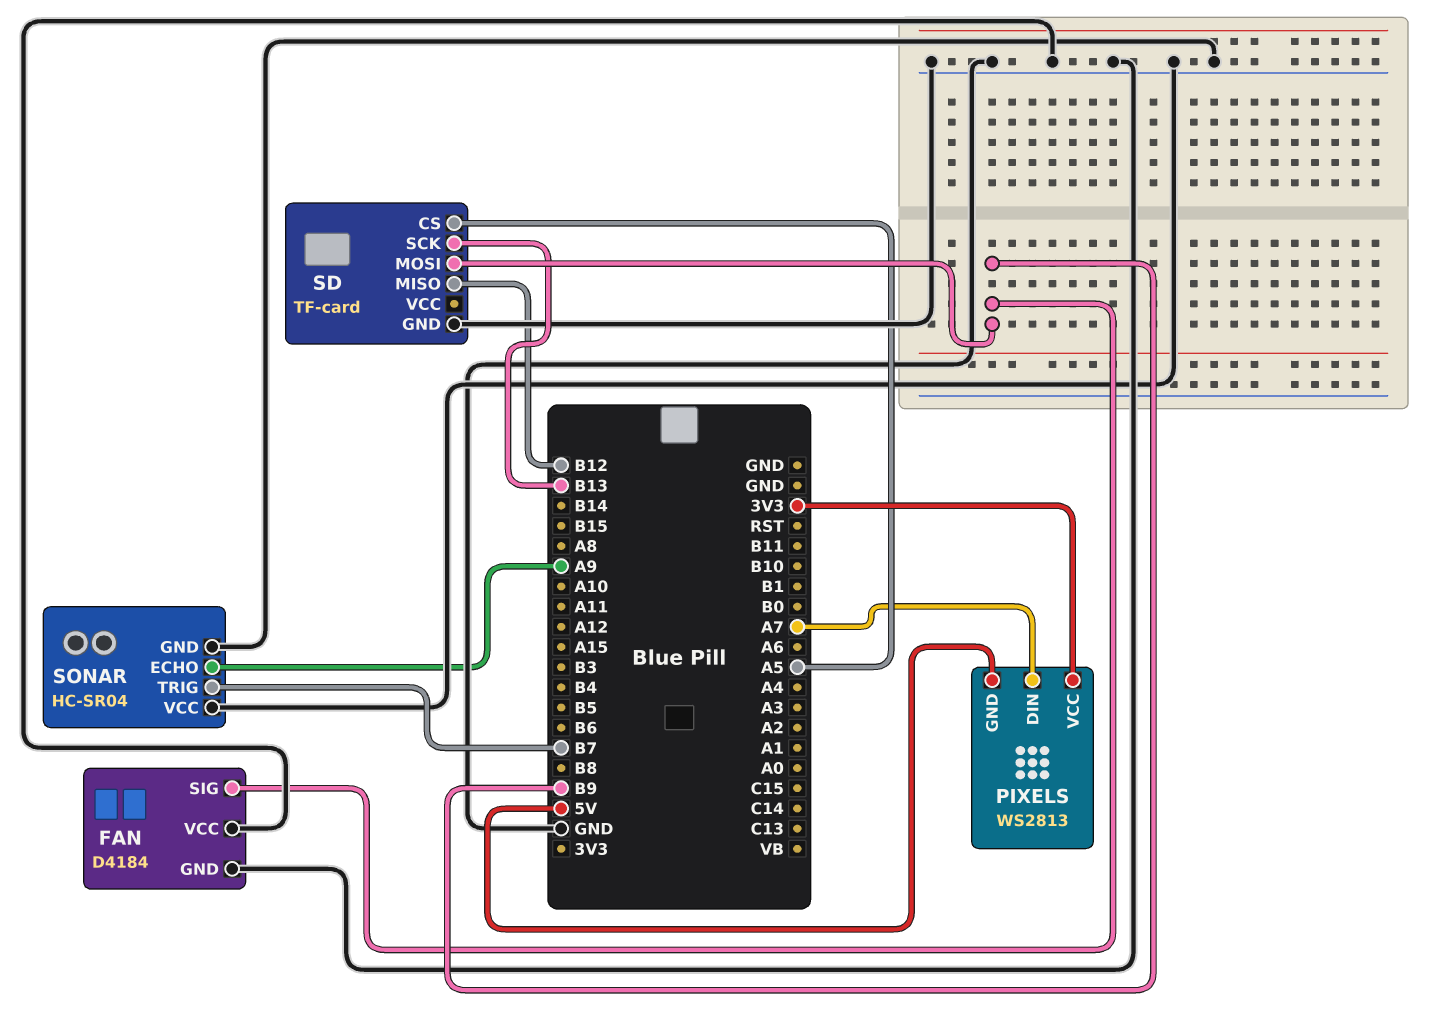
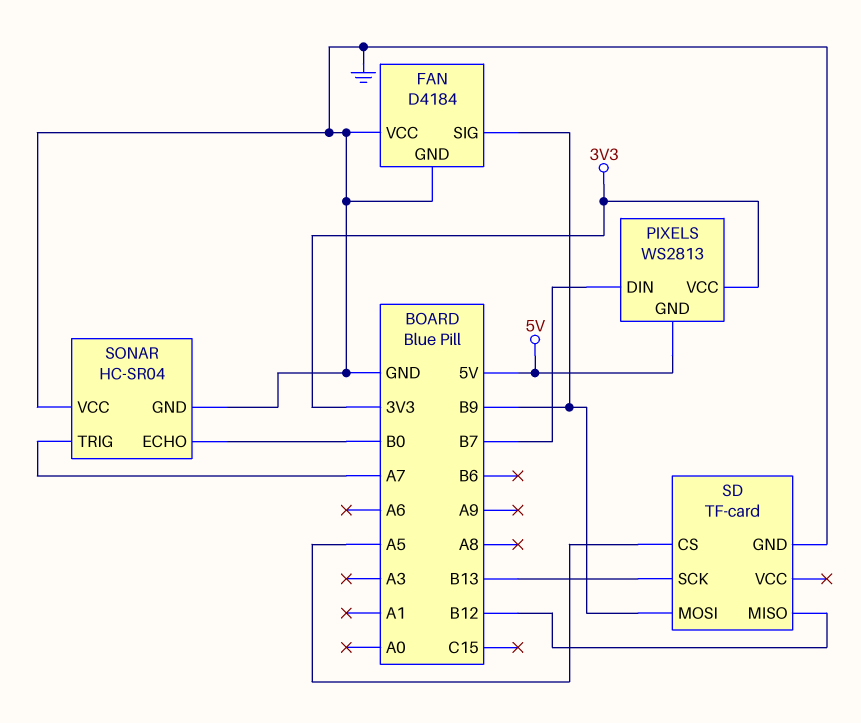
PIXELS pin DIN: A7 -> B7
SONAR pin ECHO: A9 -> B0
SONAR pin TRIG: B7 -> A7

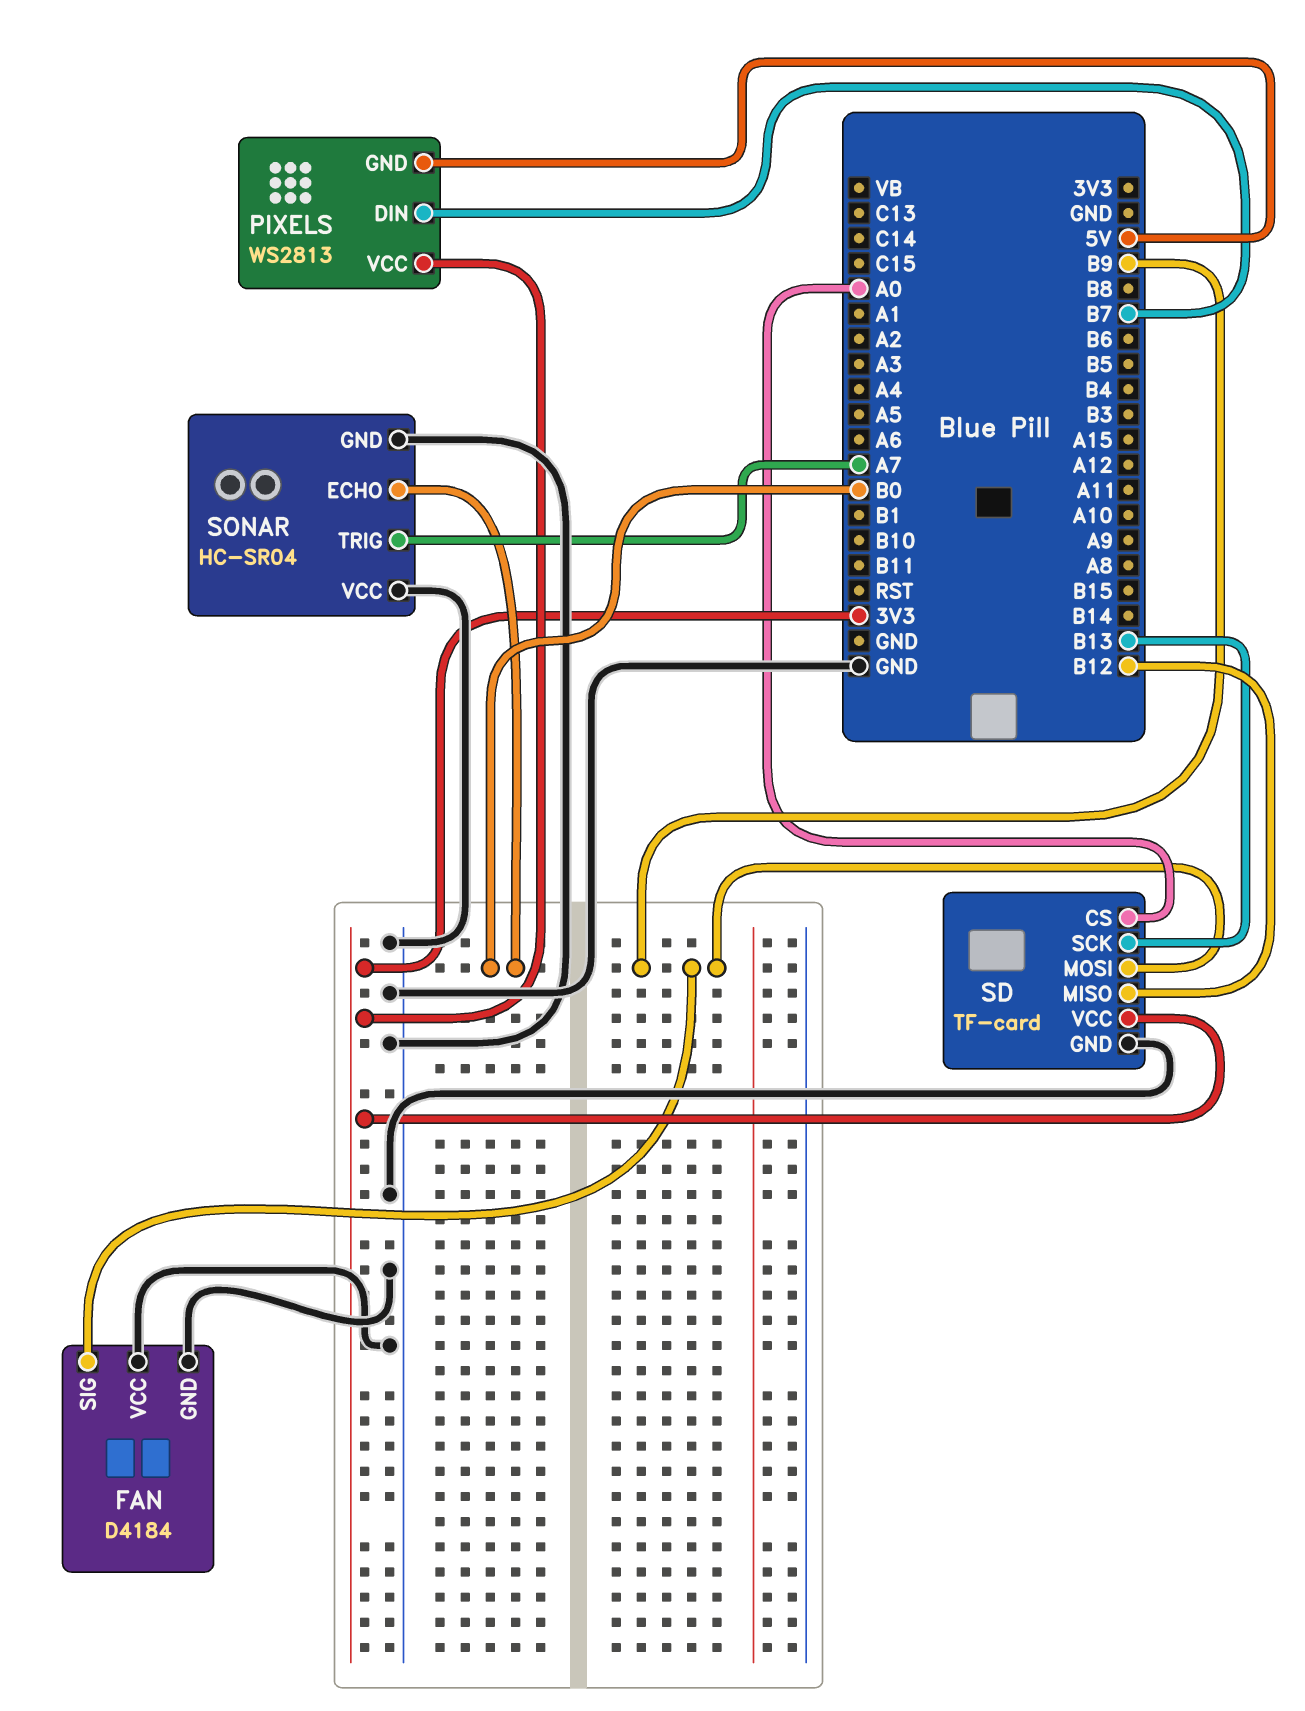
SD pin CS: A5 -> A0
SD pin VCC: none -> 3V3

